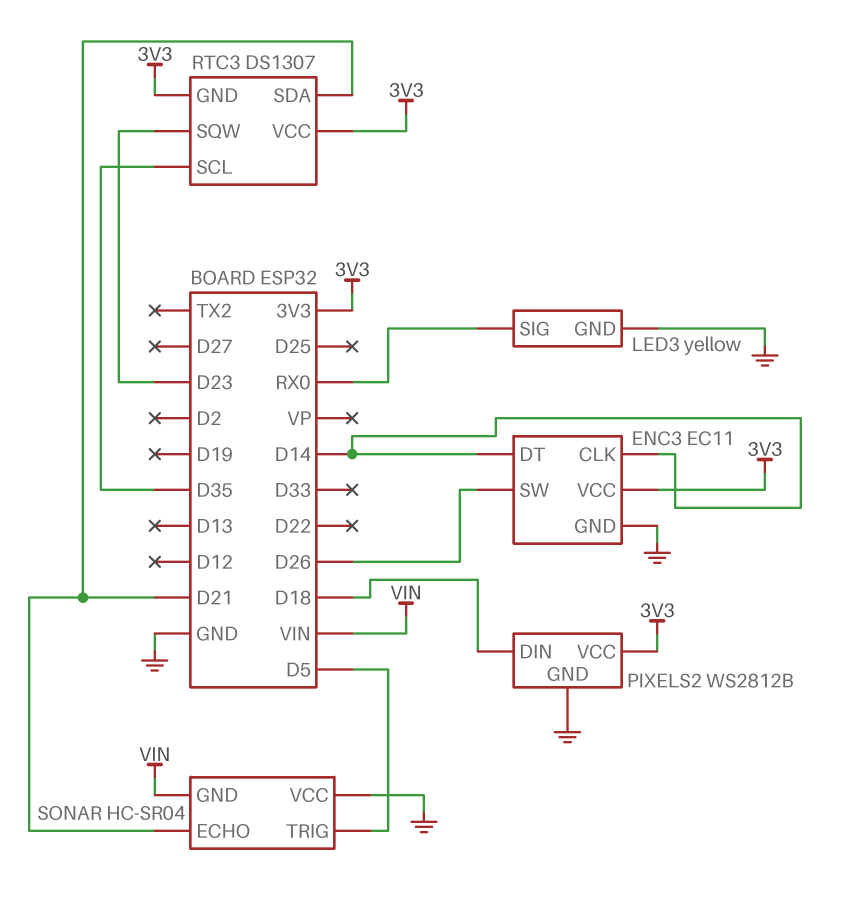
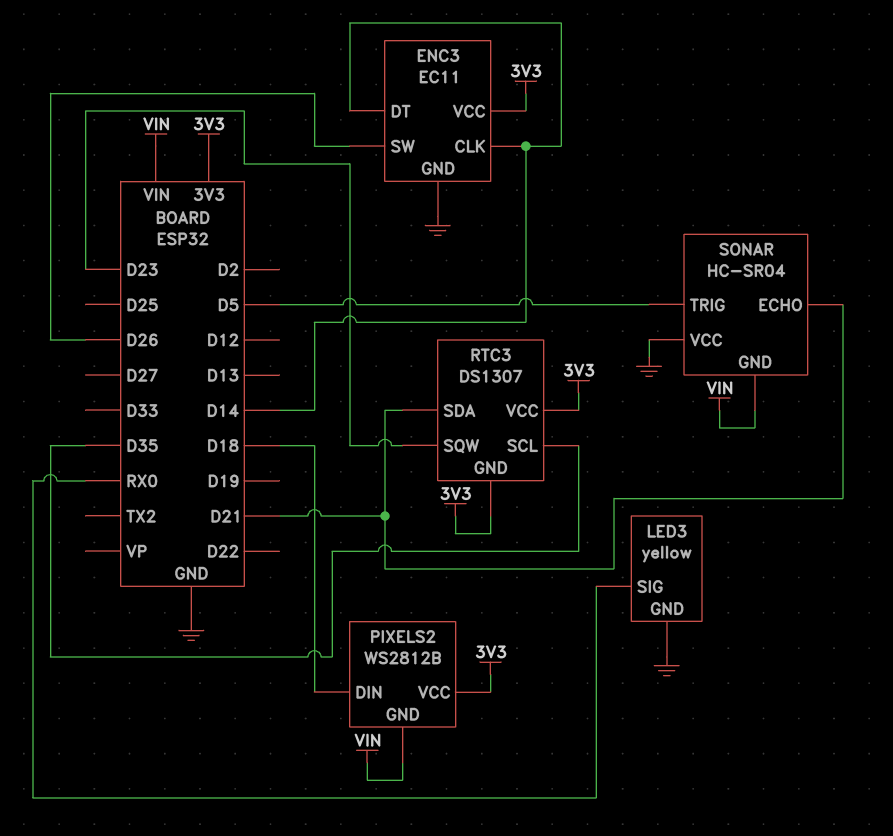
PIXELS2 pin GND: GND -> VIN

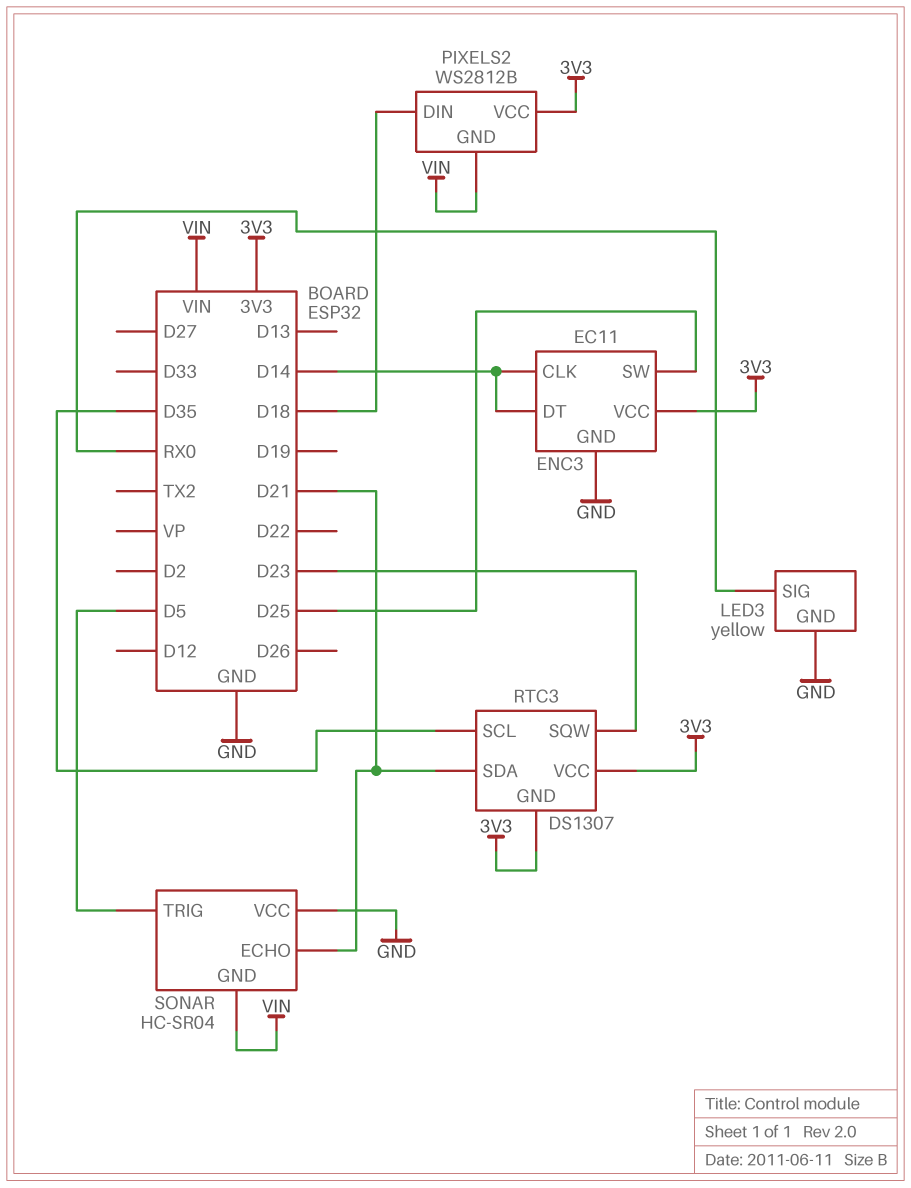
ENC3 pin SW: D26 -> D25

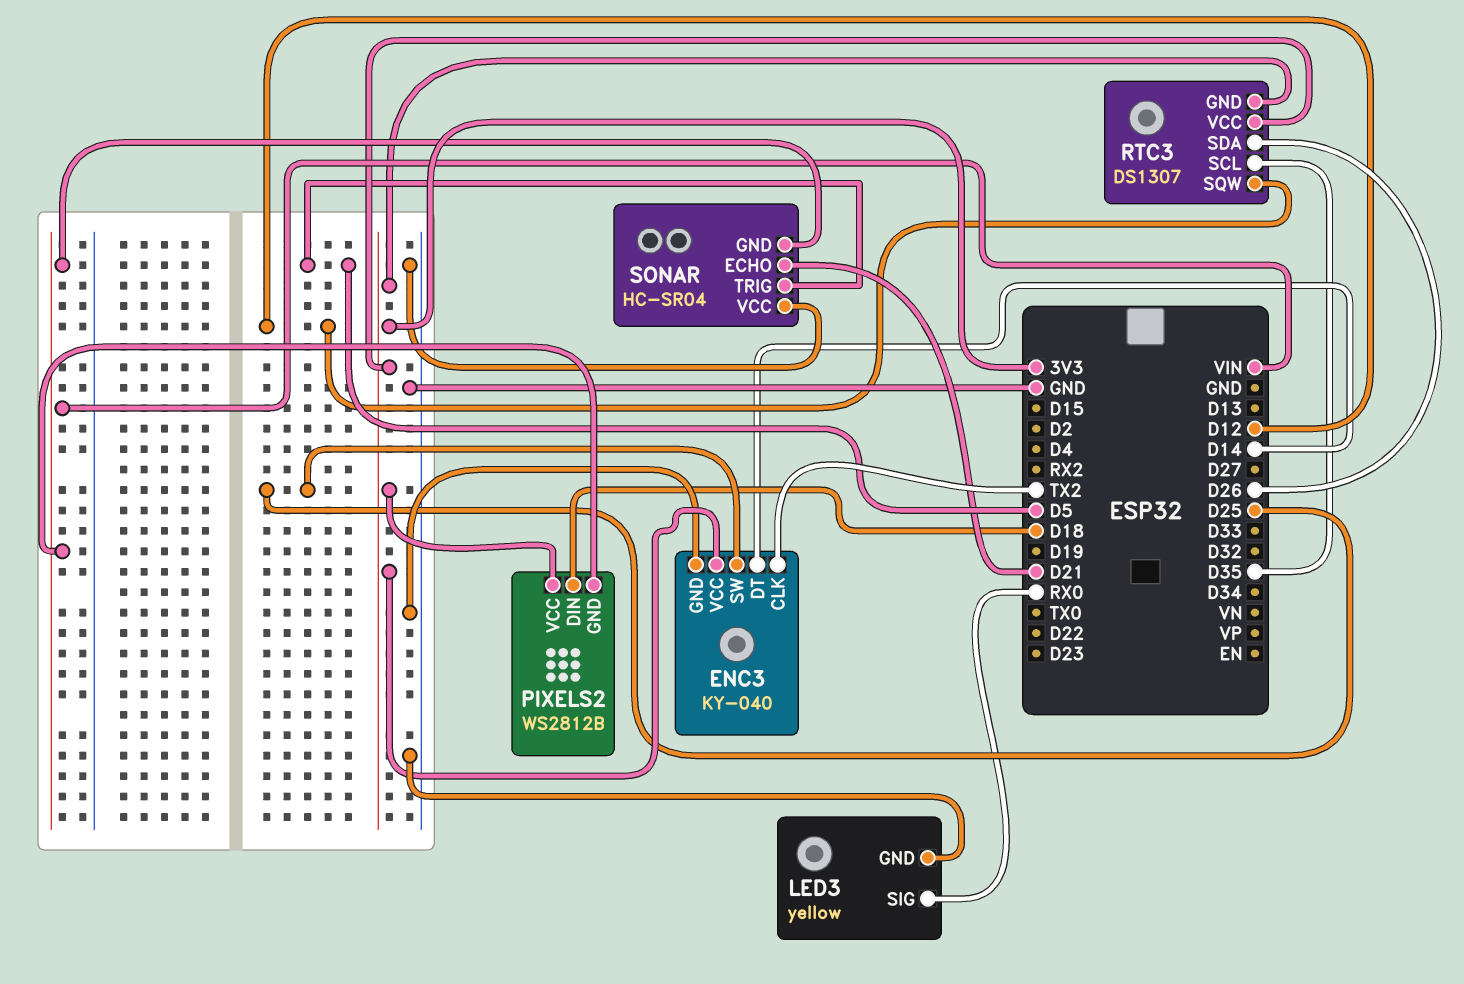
ENC3: EC11 -> KY-040
ENC3 pin CLK: D14 -> TX2
RTC3 pin SDA: D21 -> D26
RTC3 pin SQW: D23 -> D12

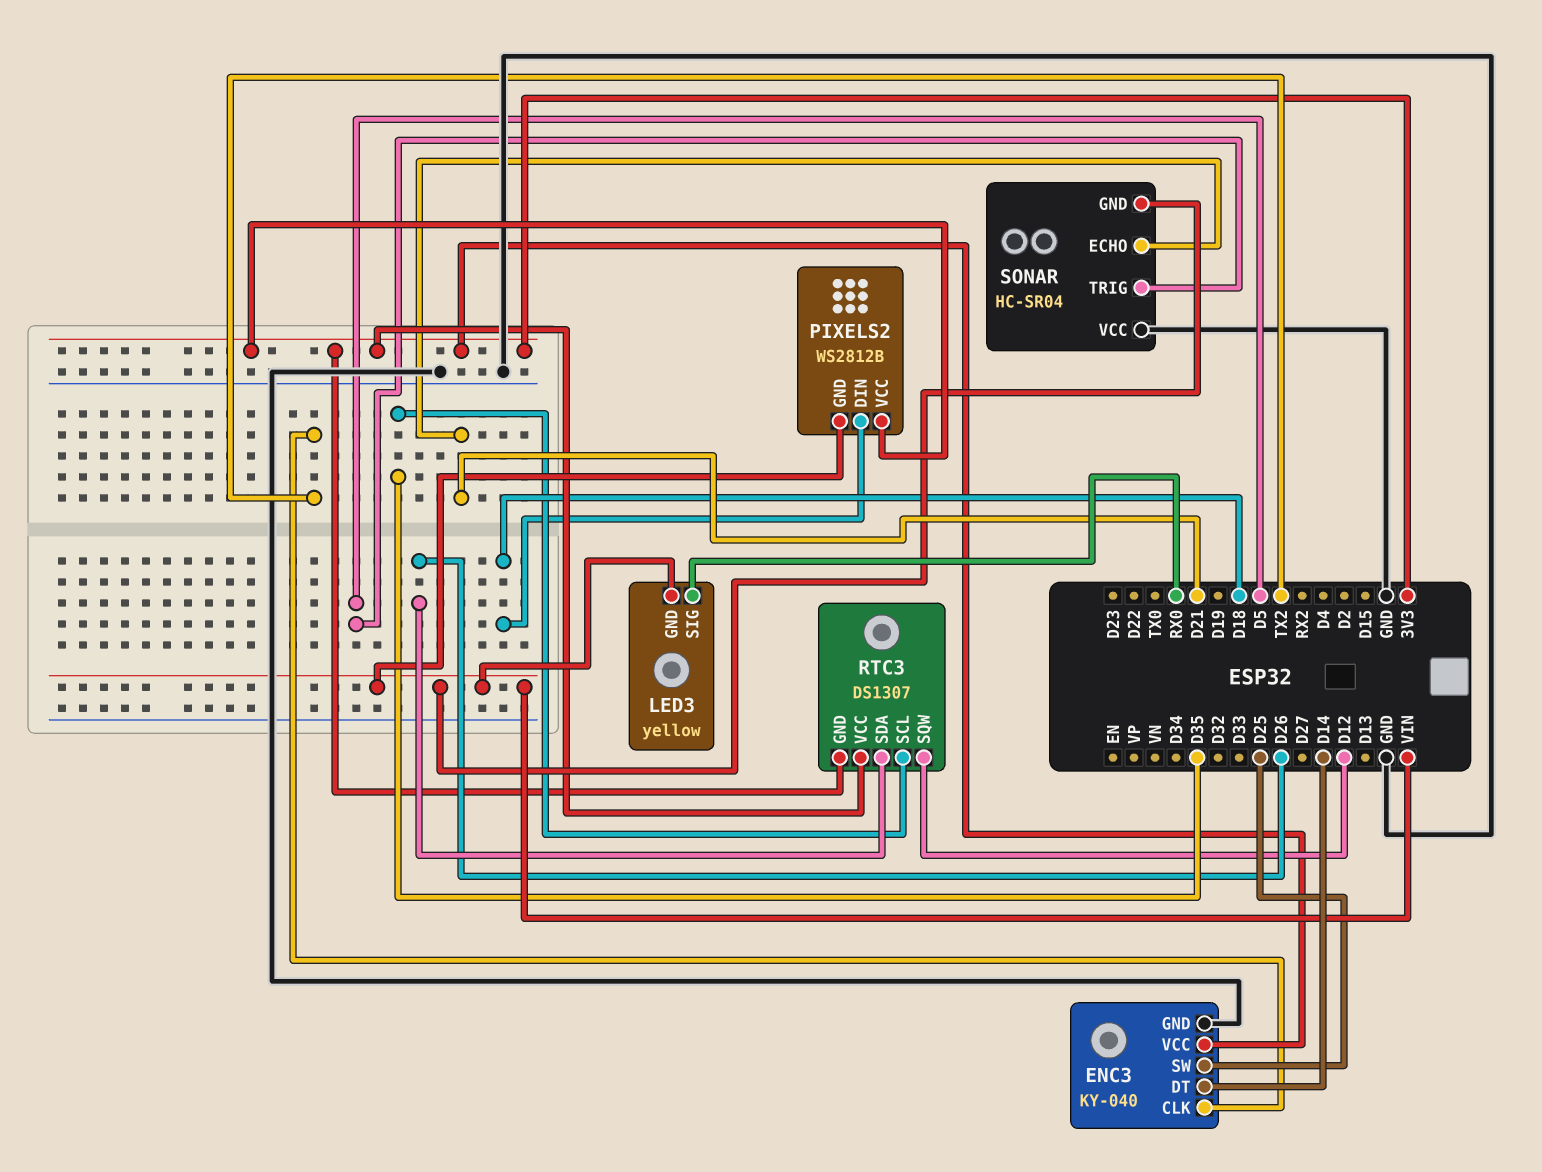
LED3 pin GND: GND -> VIN

